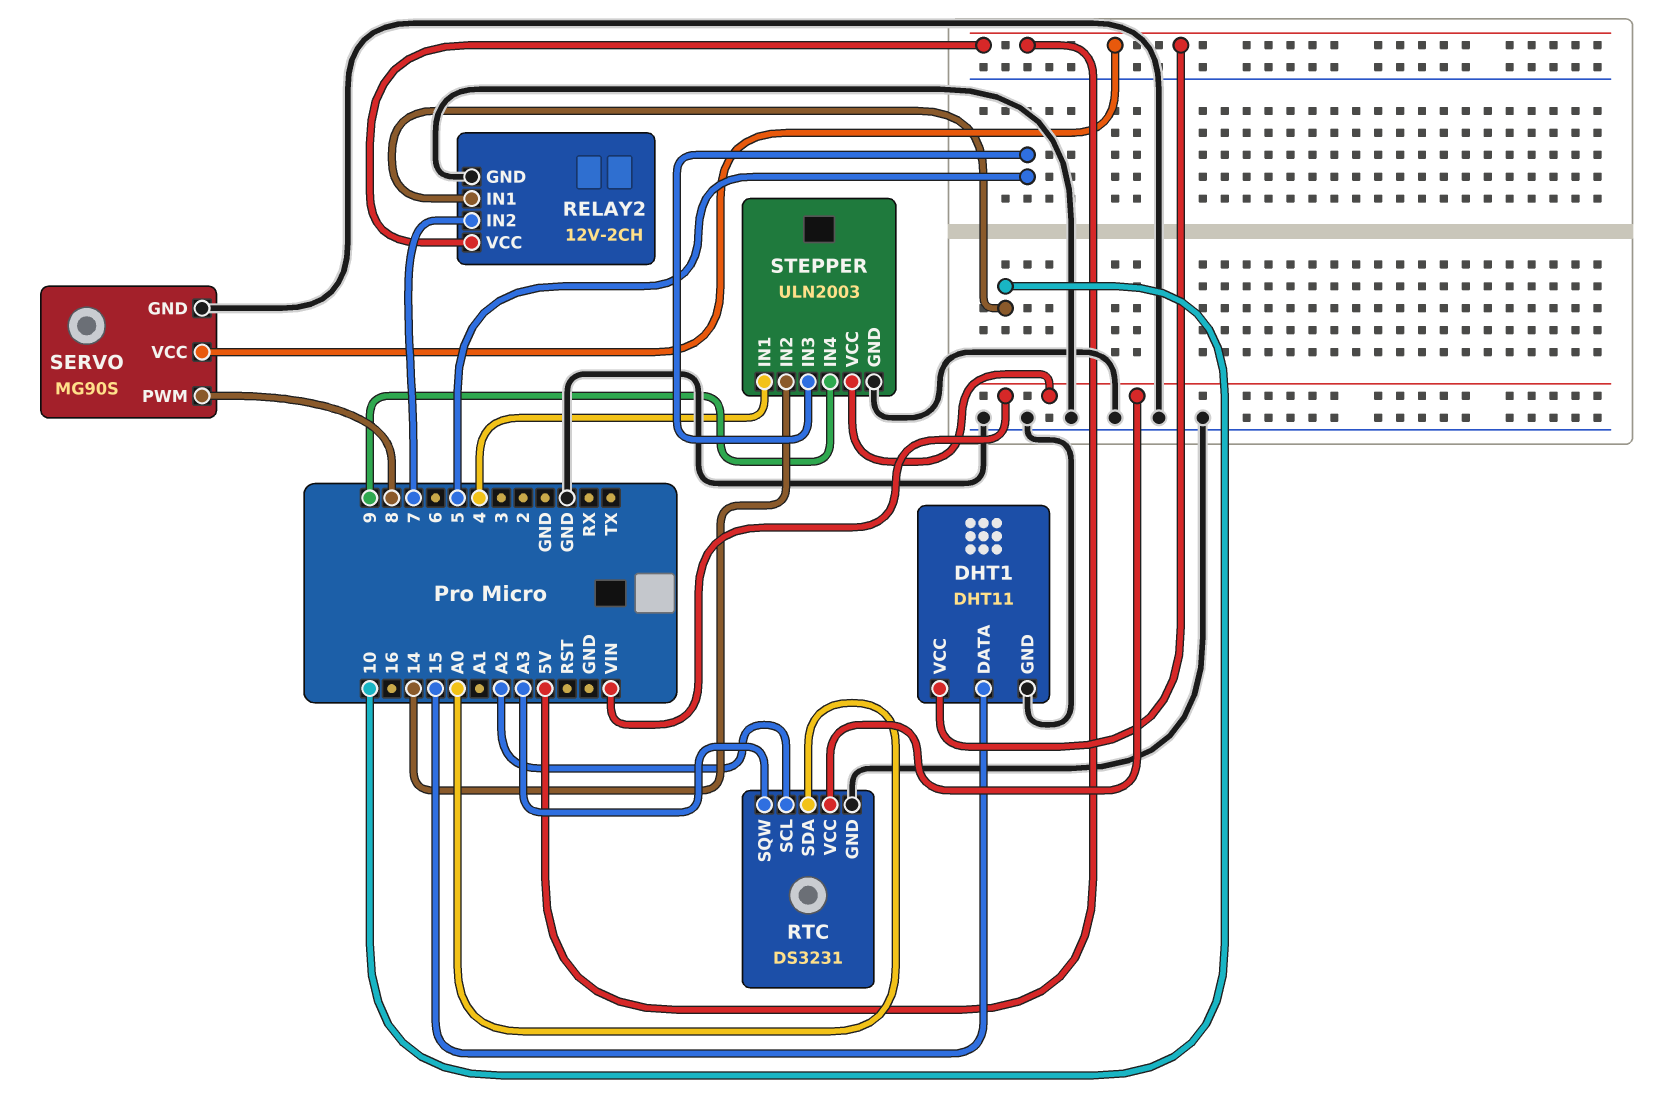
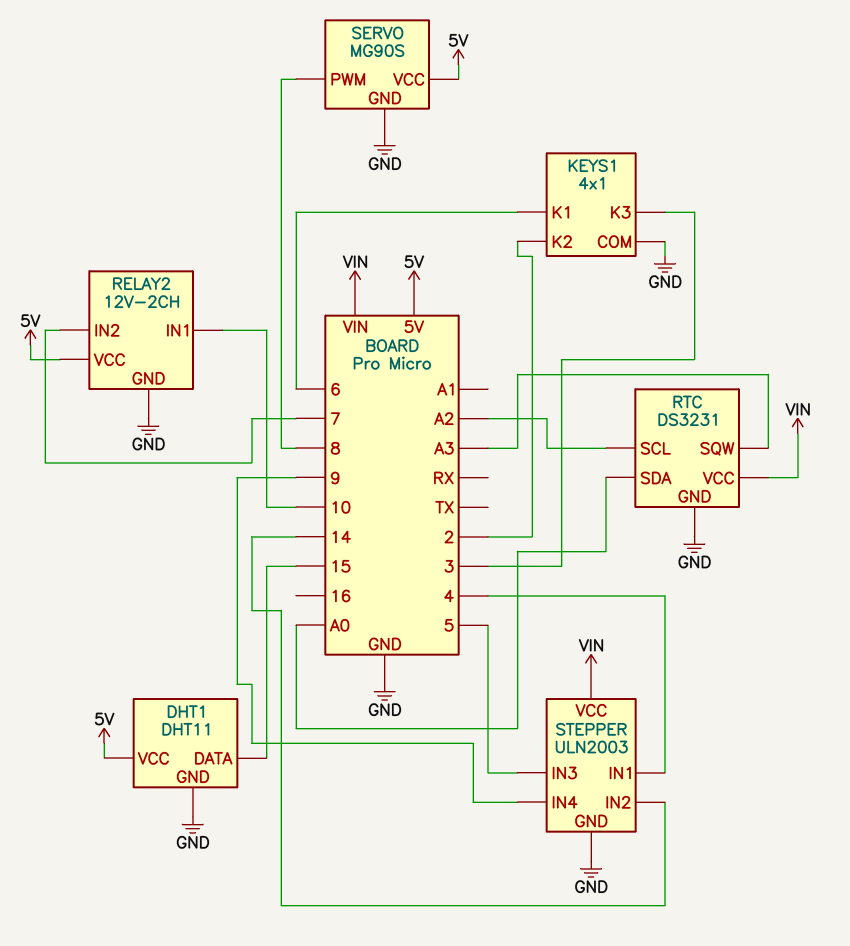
KEYS1: none -> 4x1
KEYS1 pin COM: none -> GND
KEYS1 pin K1: none -> 6
KEYS1 pin K2: none -> 2
KEYS1 pin K3: none -> 3

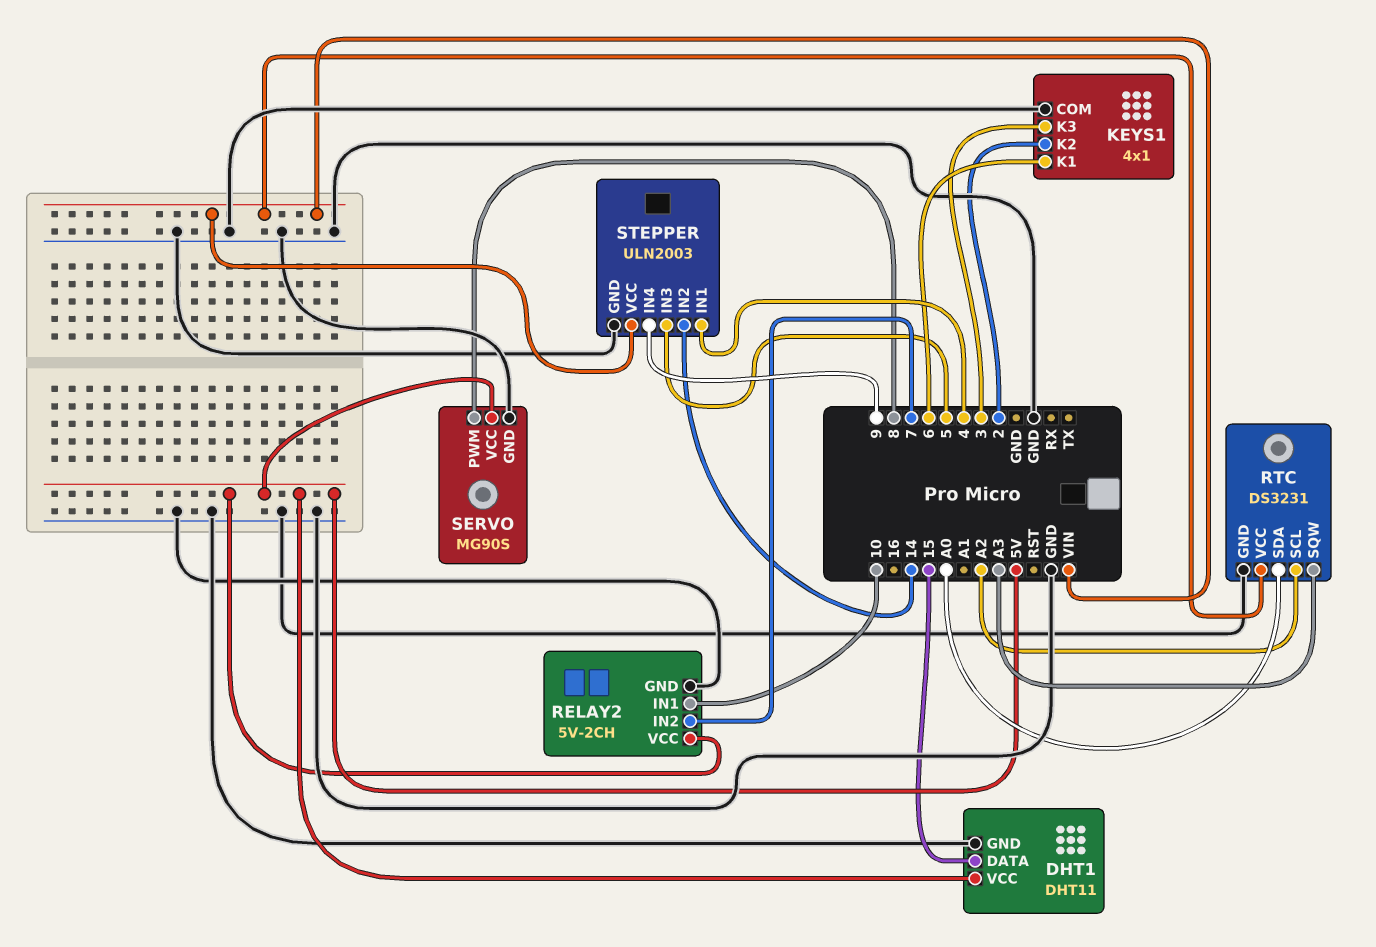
RELAY2: 12V-2CH -> 5V-2CH

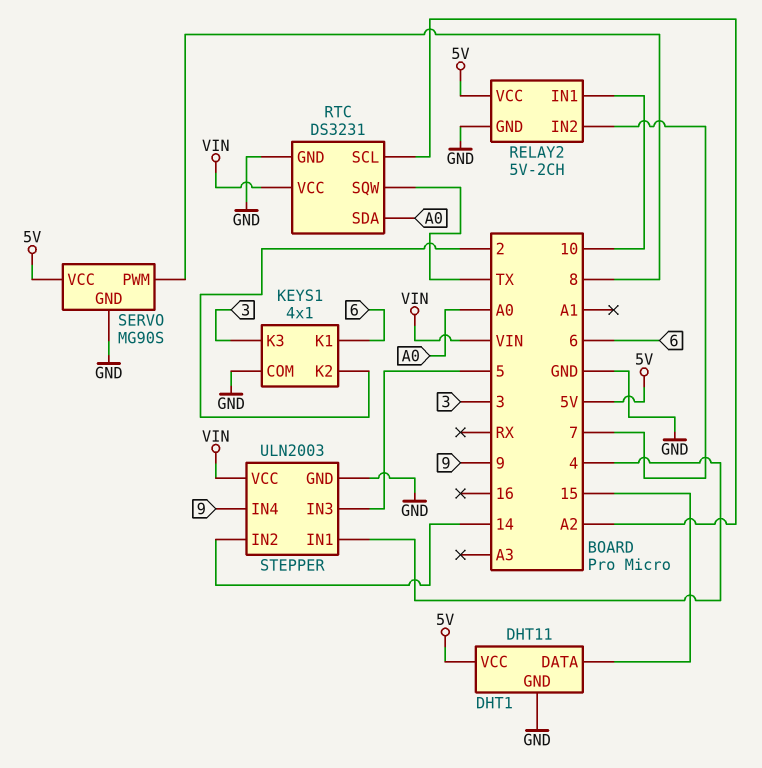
RTC pin SQW: A3 -> TX

